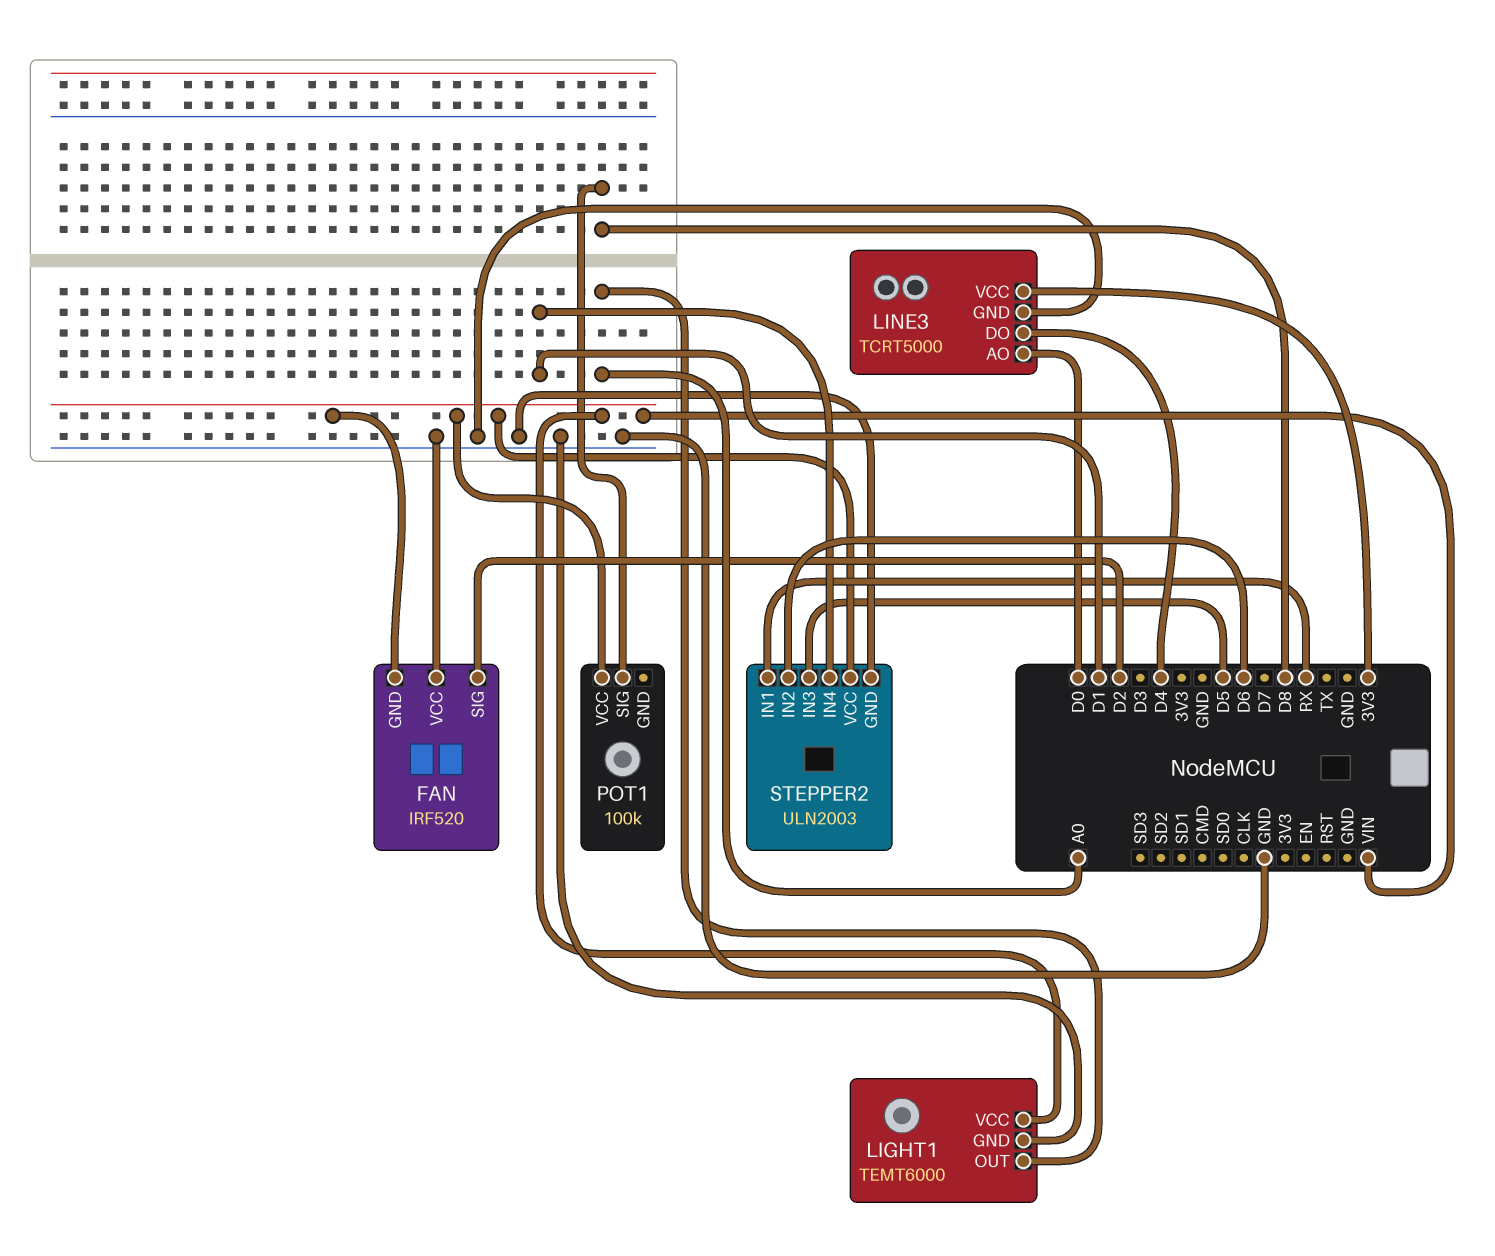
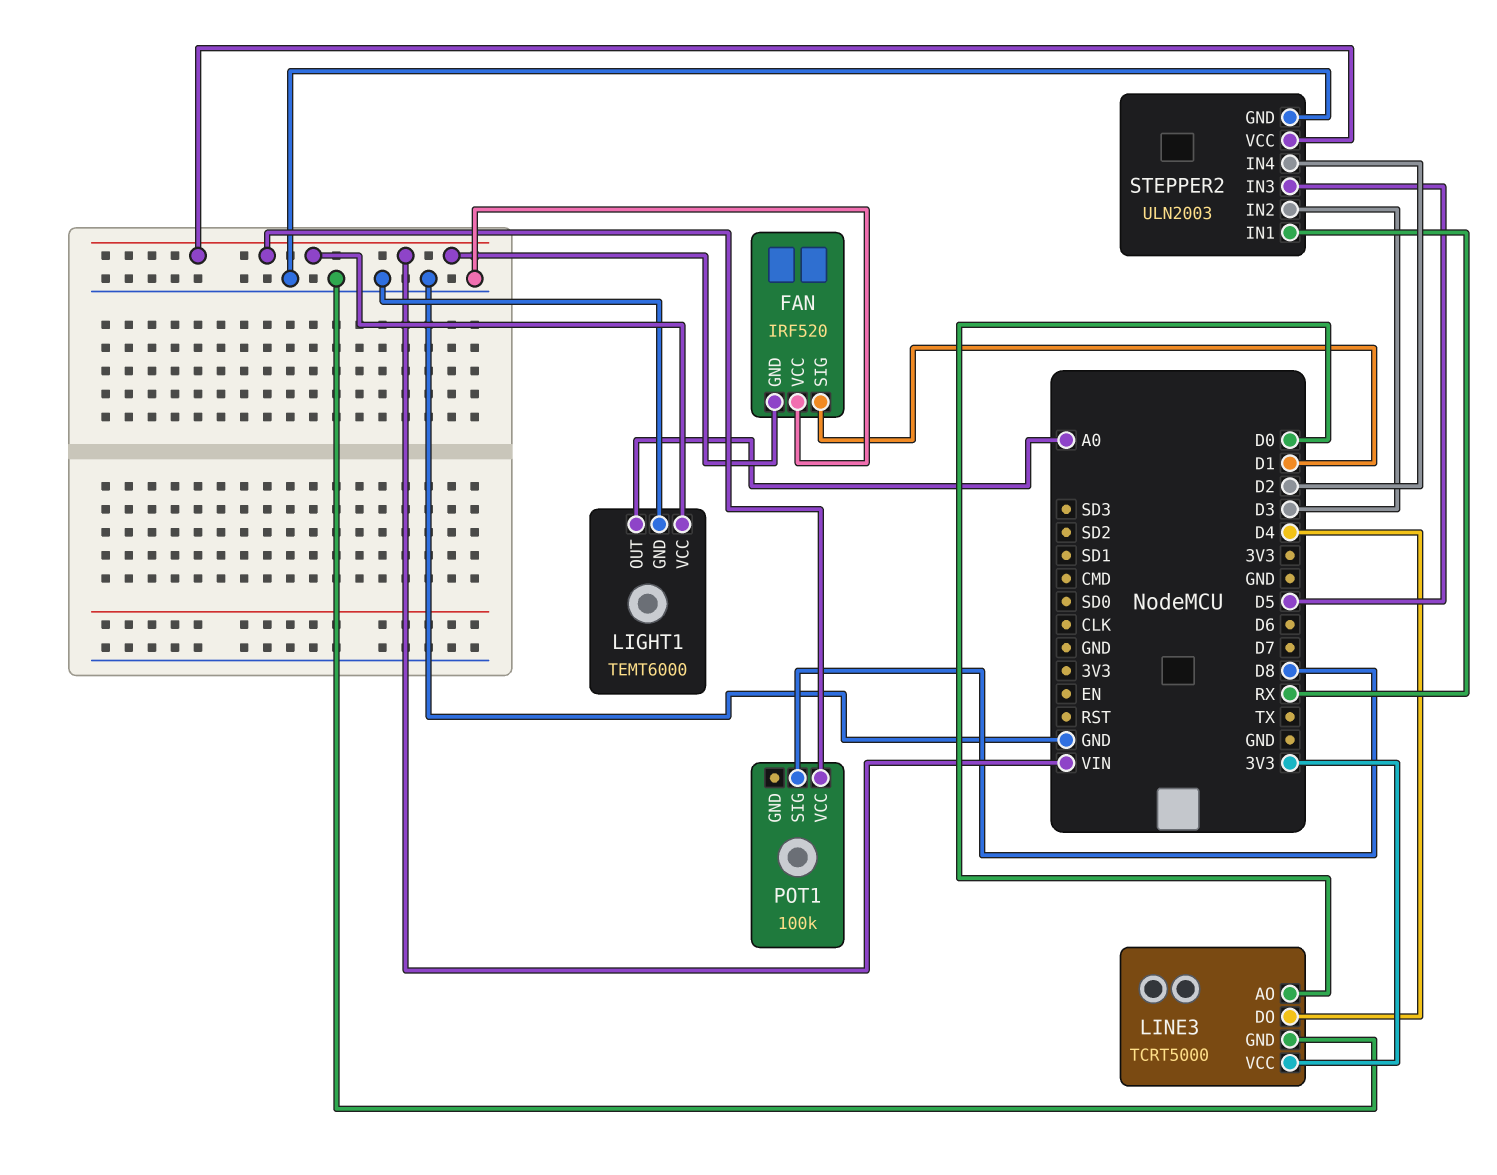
FAN pin SIG: D2 -> D1
STEPPER2 pin IN2: D6 -> D3
STEPPER2 pin IN4: D1 -> D2

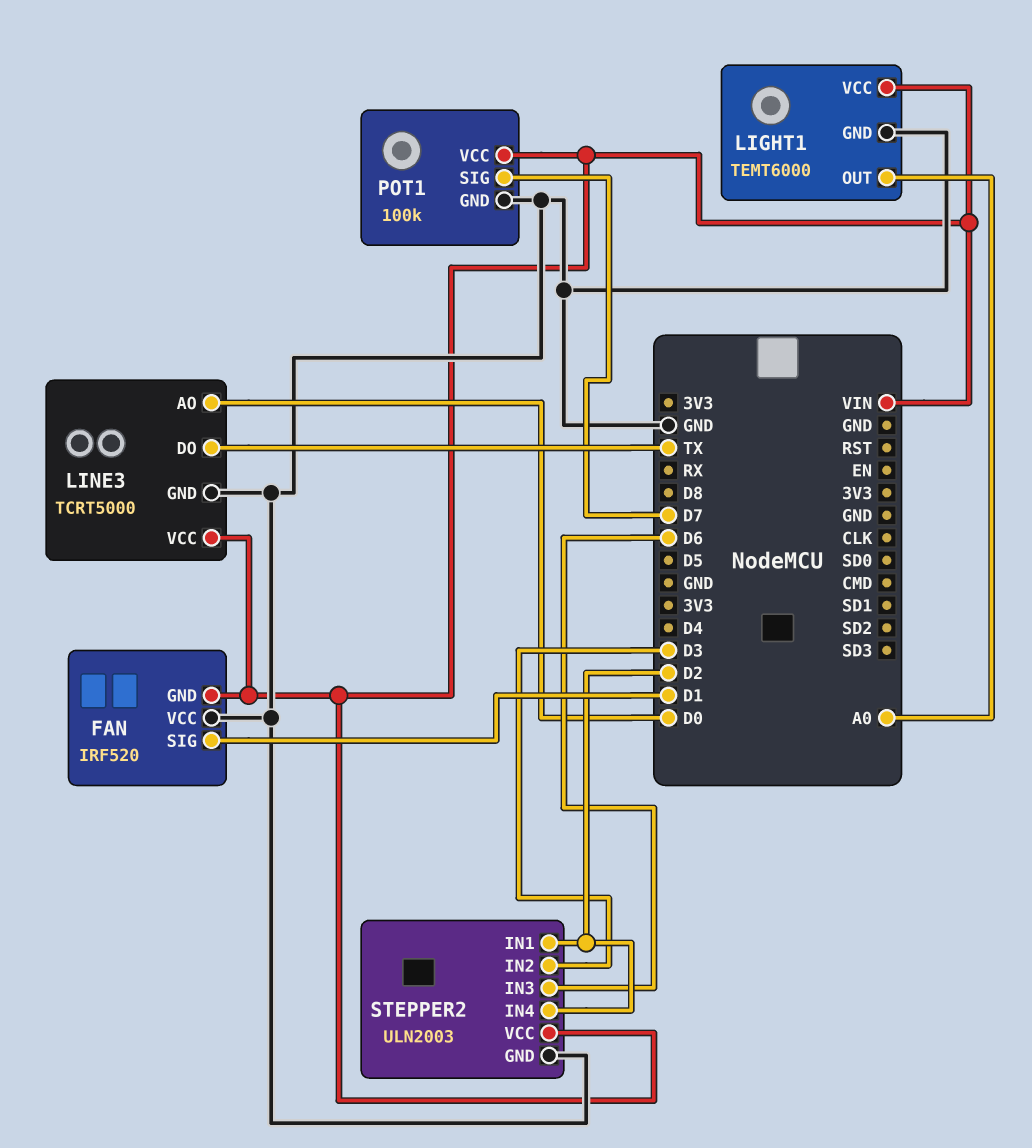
LINE3 pin DO: D4 -> TX
LINE3 pin VCC: 3V3 -> VIN
POT1 pin GND: none -> GND
POT1 pin SIG: D8 -> D7
STEPPER2 pin IN1: RX -> D2
STEPPER2 pin IN3: D5 -> D6

